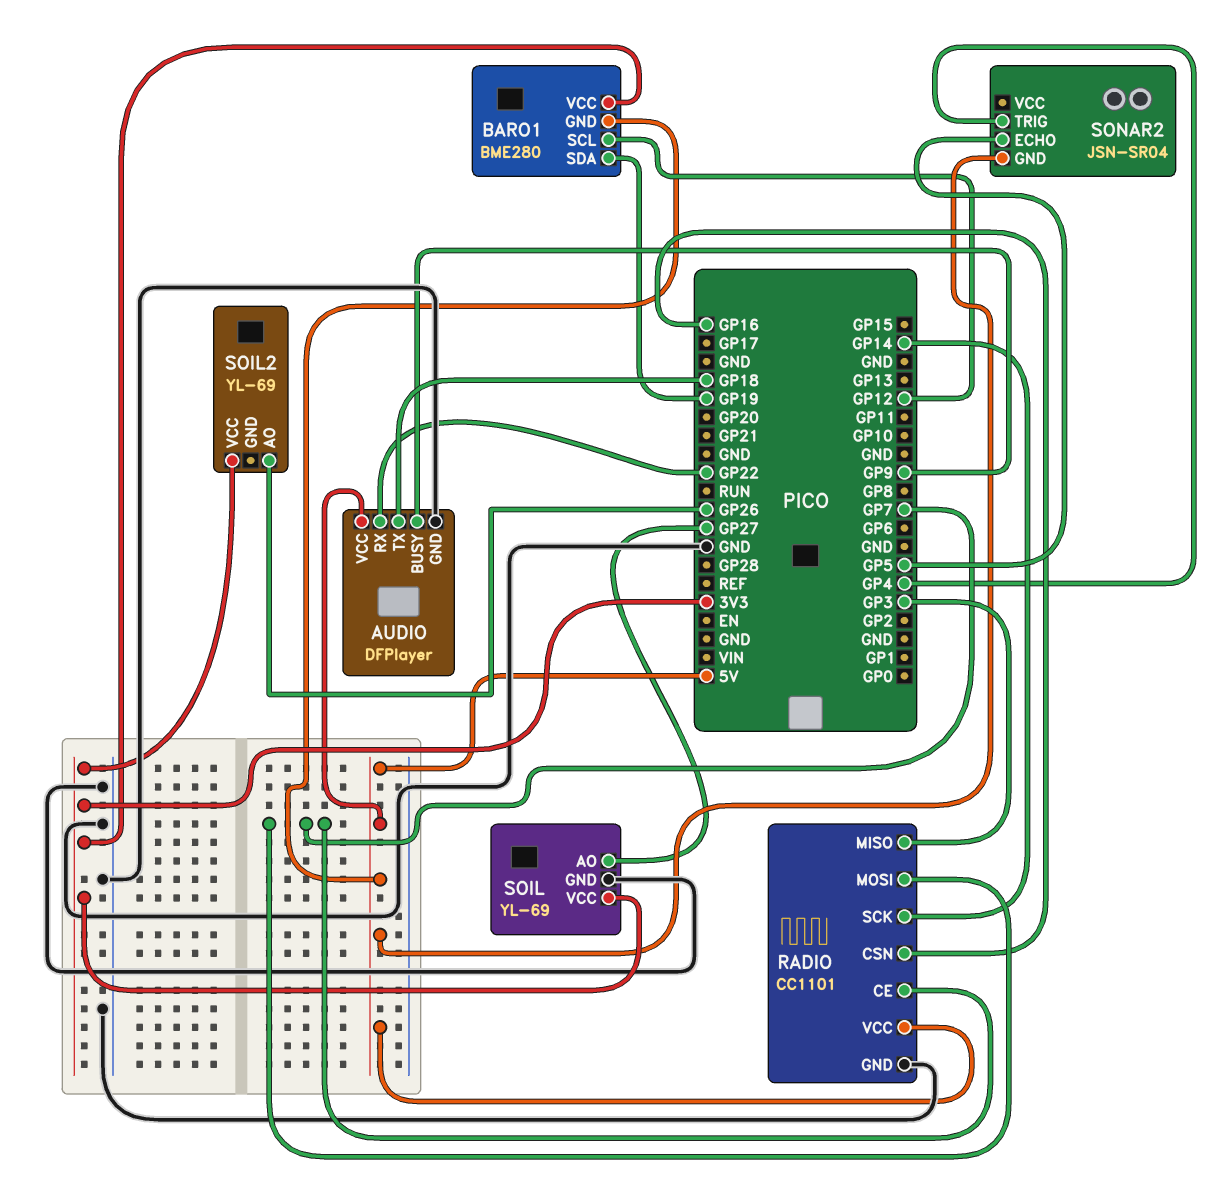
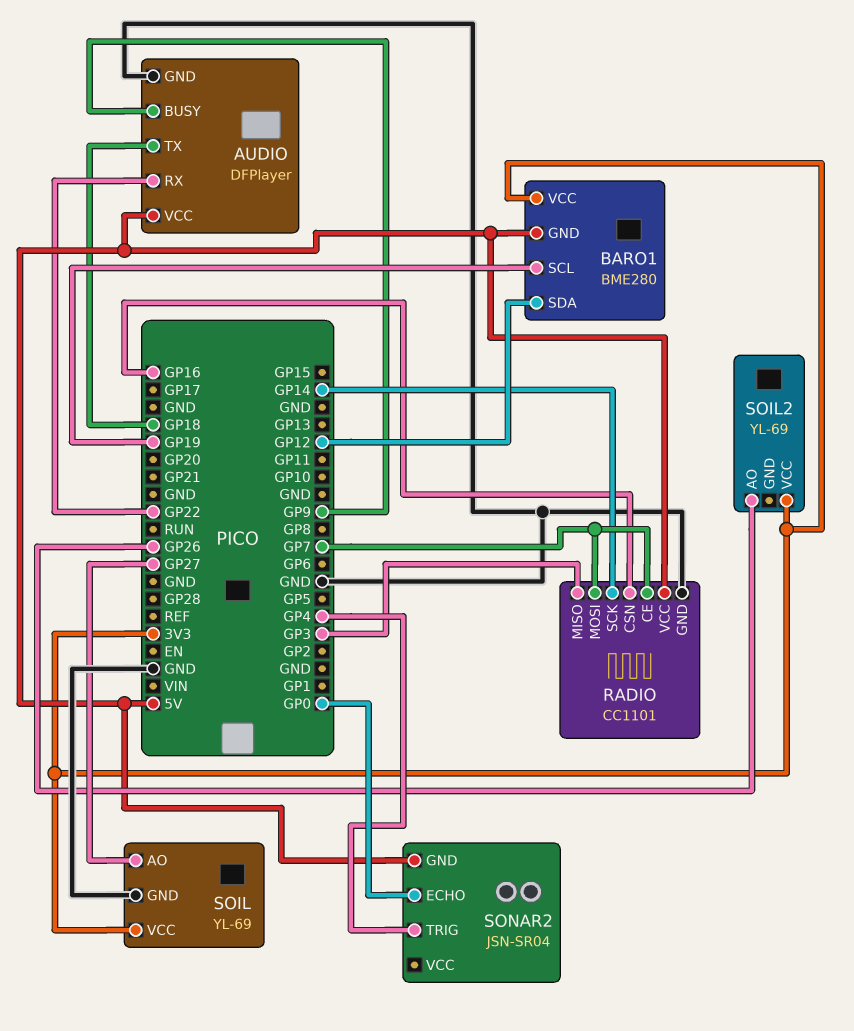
BARO1 pin SCL: GP12 -> GP19
BARO1 pin SDA: GP19 -> GP12
SONAR2 pin ECHO: GP5 -> GP0

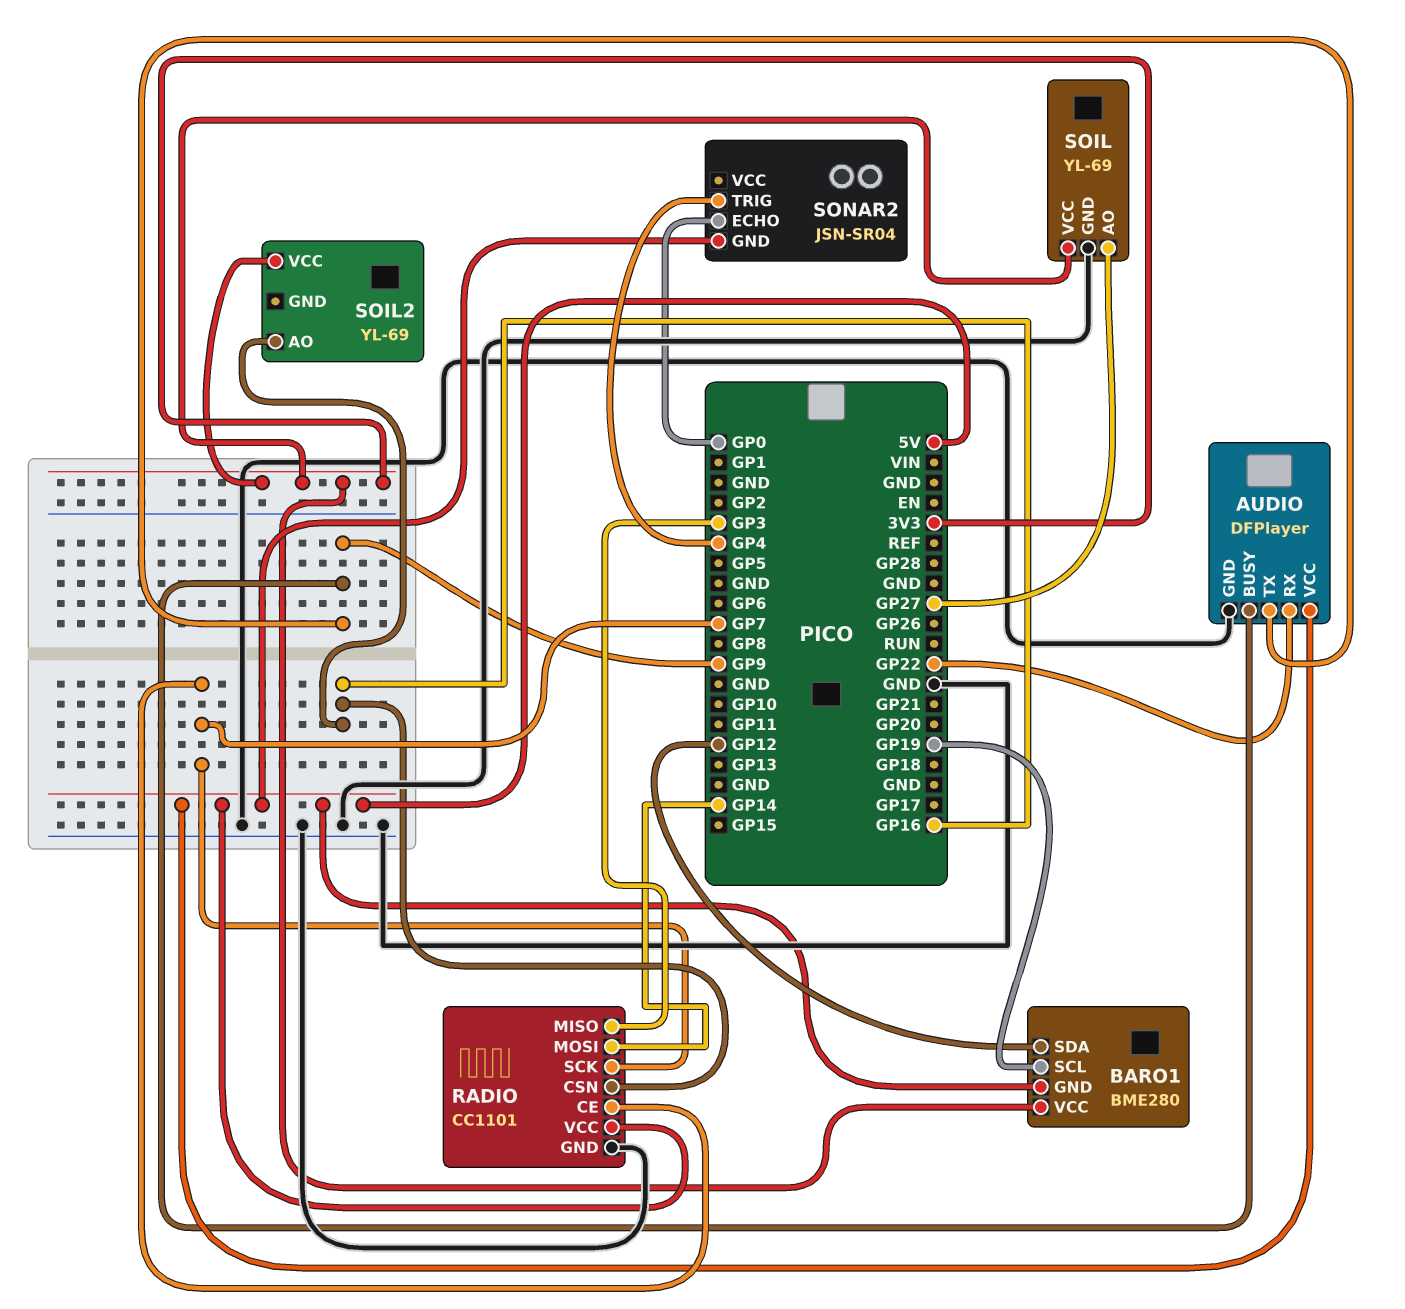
AUDIO pin TX: GP18 -> GP9
RADIO pin MOSI: GP7 -> GP14
RADIO pin SCK: GP14 -> GP7
SOIL2 pin AO: GP26 -> GP16

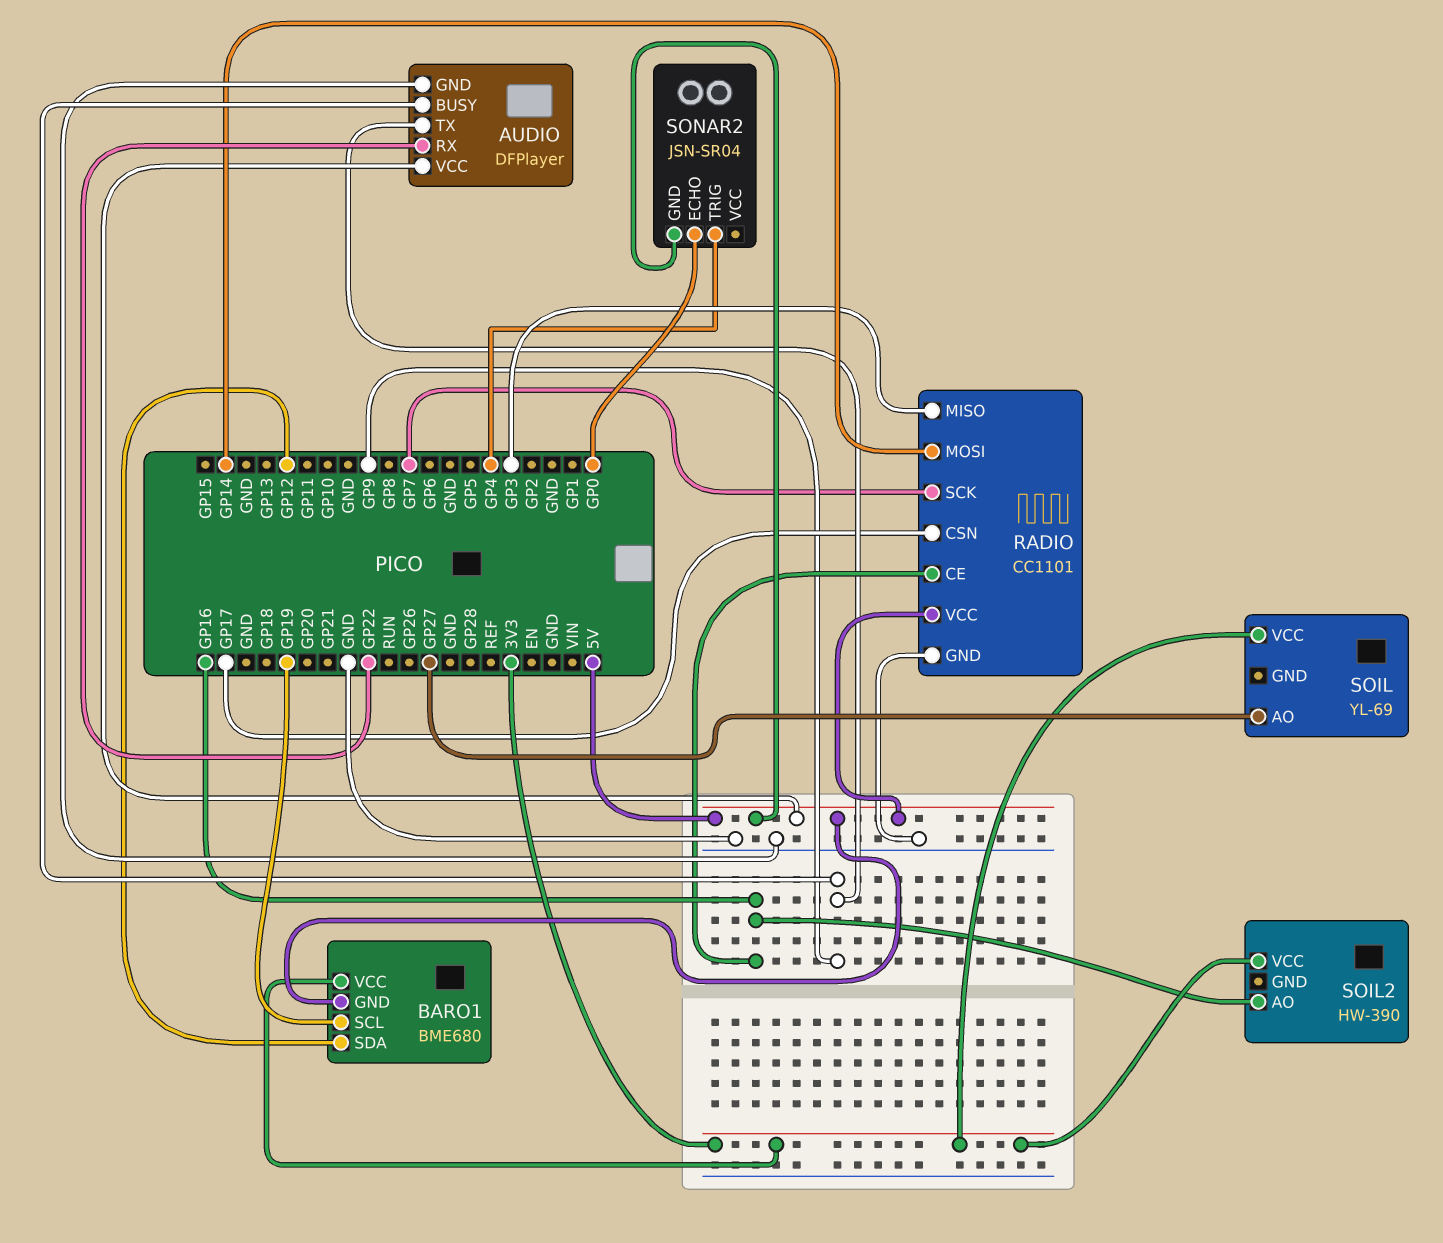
BARO1: BME280 -> BME680
RADIO pin CE: GP7 -> GP16
RADIO pin CSN: GP16 -> GP17
SOIL pin GND: GND -> none
SOIL2: YL-69 -> HW-390

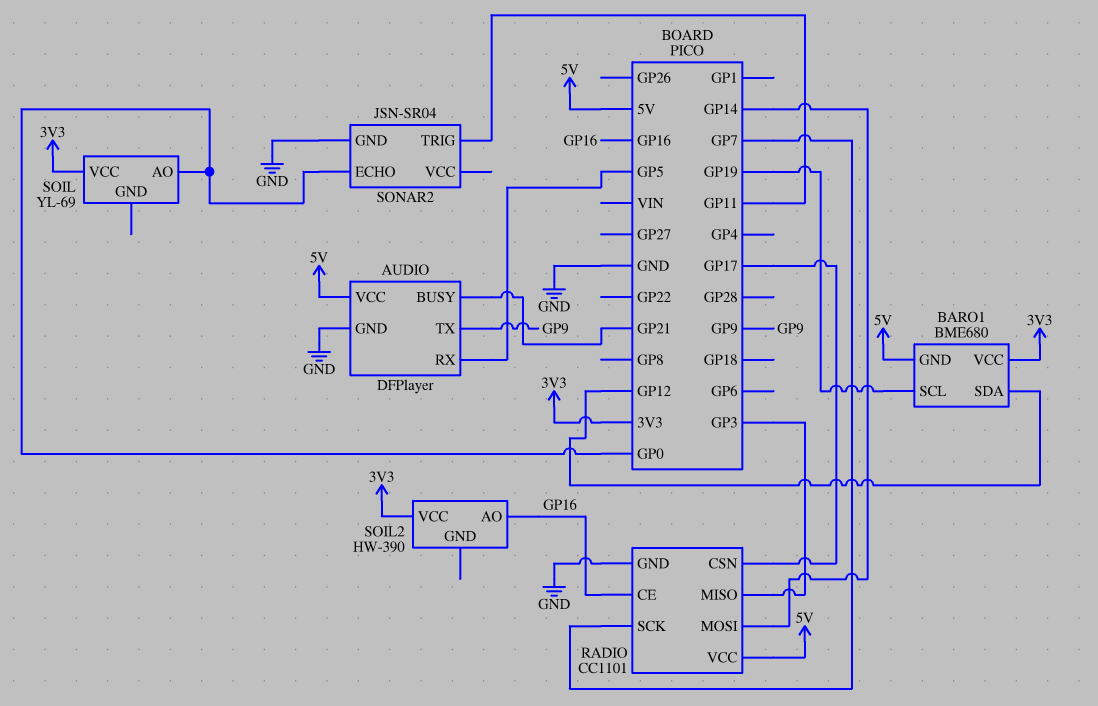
AUDIO pin BUSY: GP9 -> GP21
AUDIO pin RX: GP22 -> GP5
SOIL pin AO: GP27 -> GP0
SONAR2 pin GND: 5V -> GND
SONAR2 pin TRIG: GP4 -> GP11

